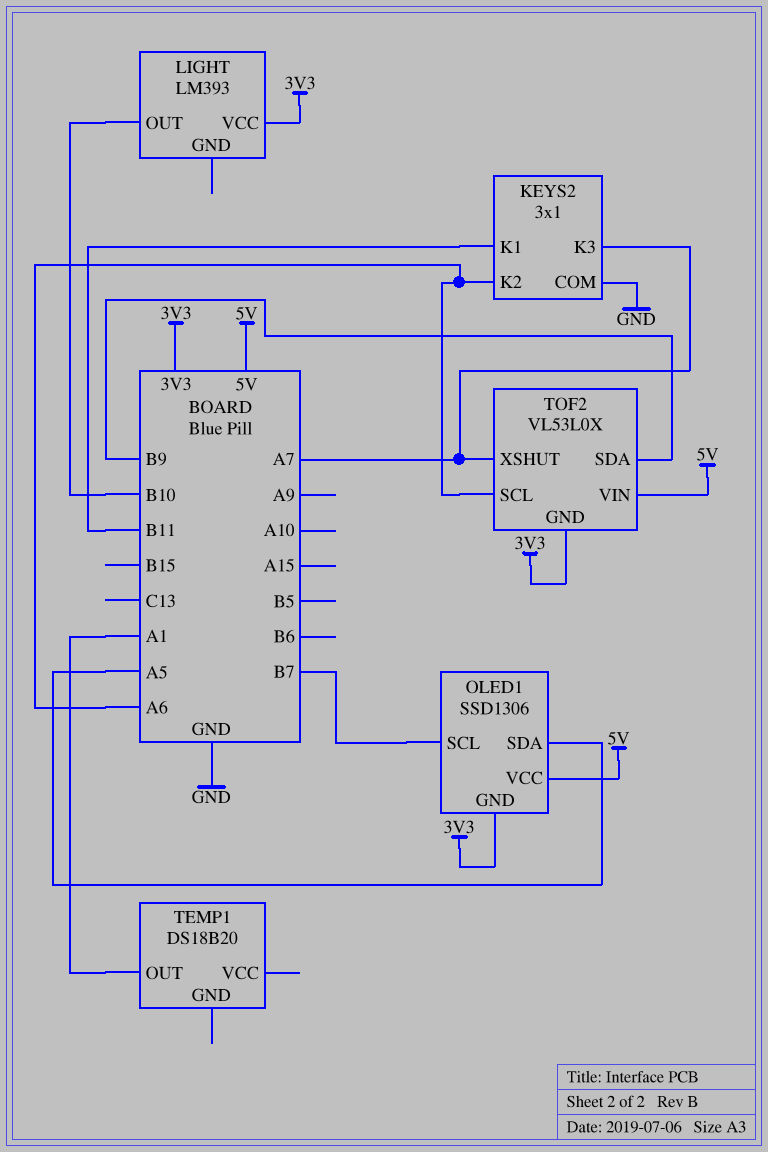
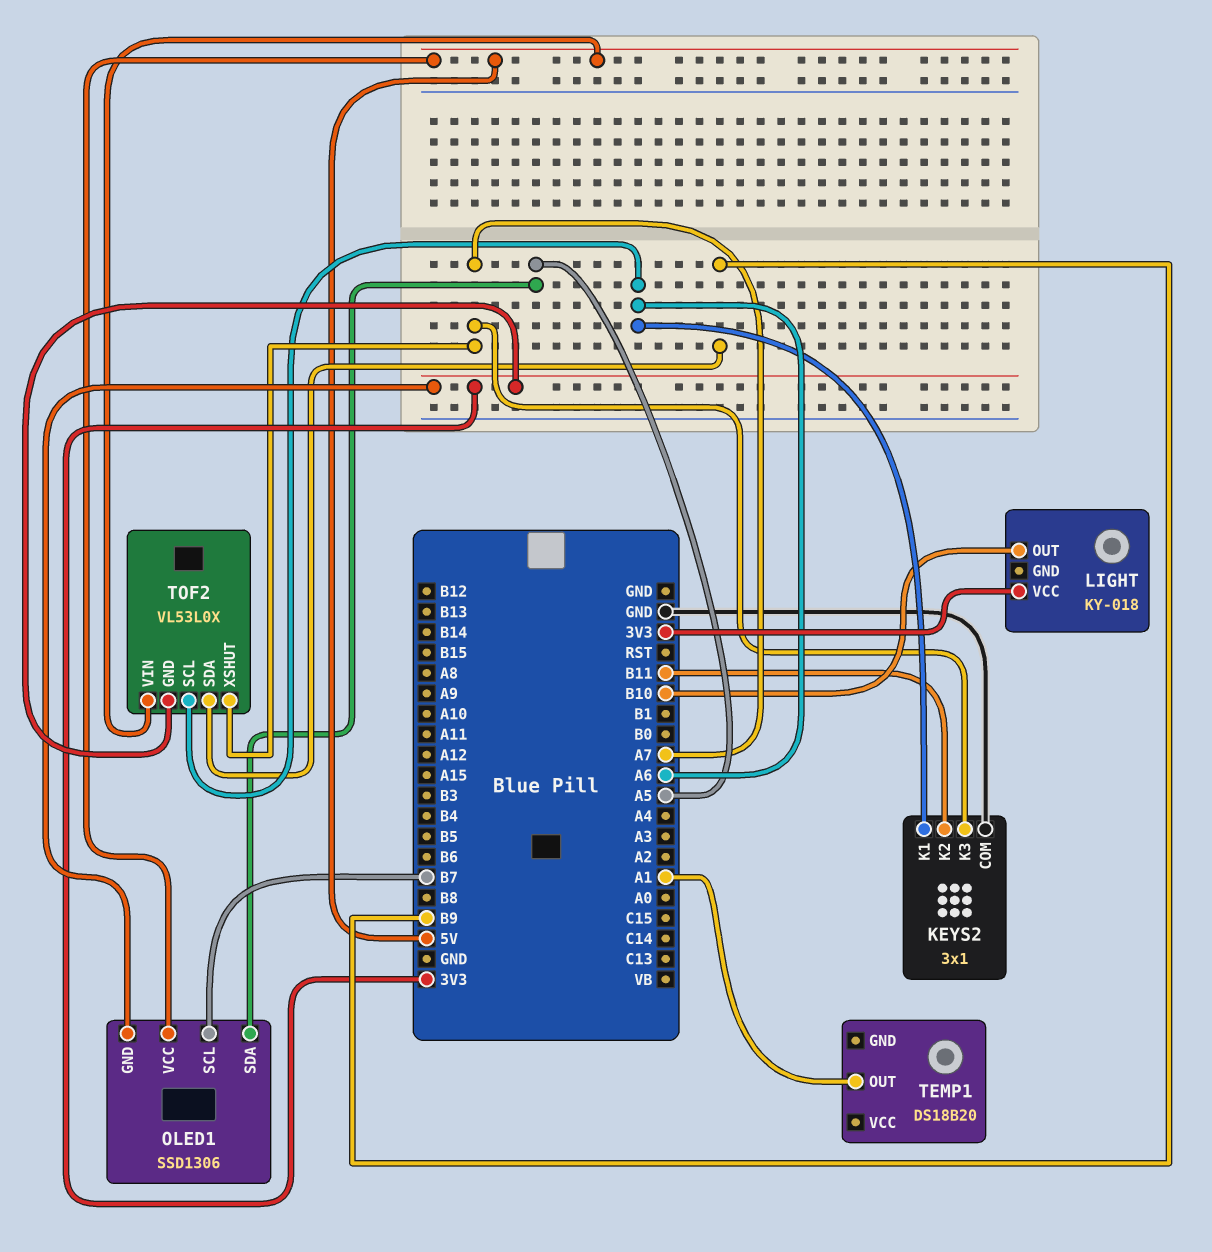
KEYS2 pin K1: B11 -> A6
KEYS2 pin K2: A6 -> B11
LIGHT: LM393 -> KY-018

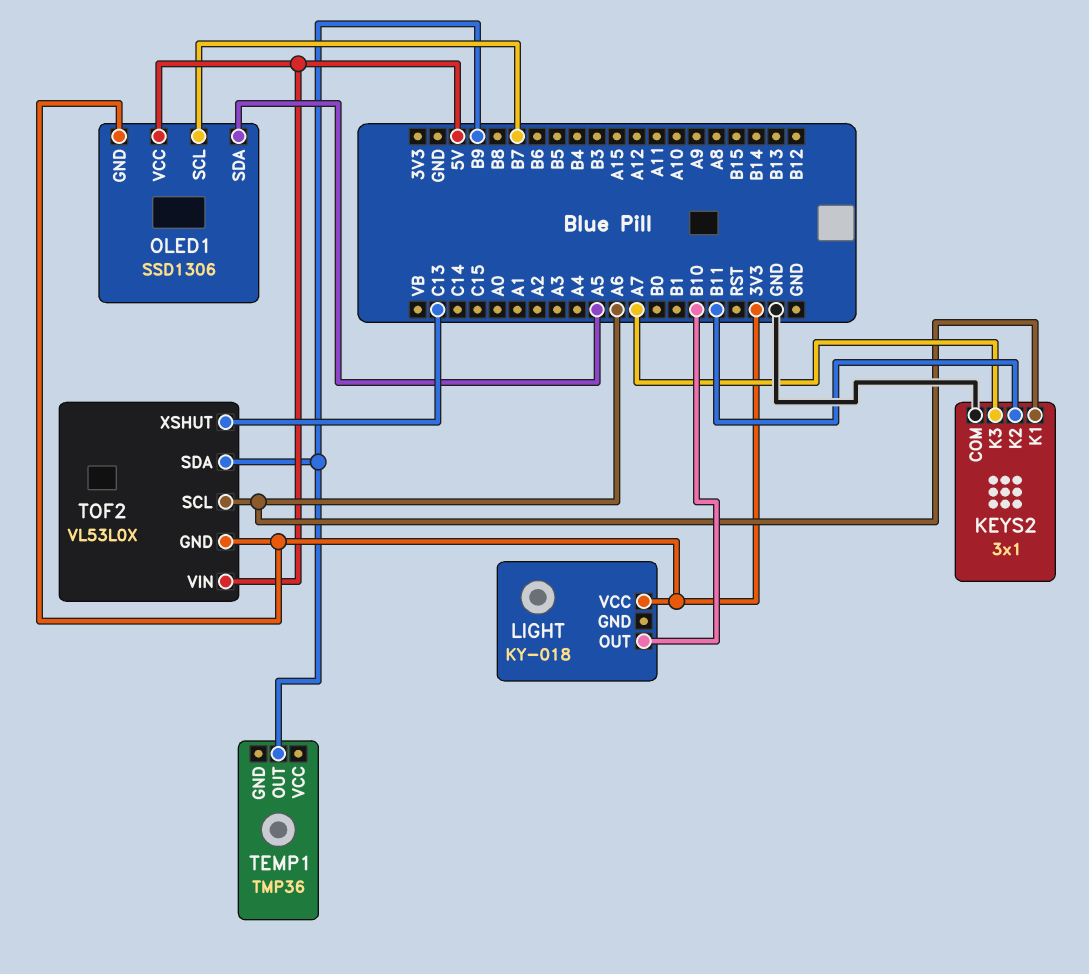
TEMP1: DS18B20 -> TMP36
TEMP1 pin OUT: A1 -> B9
TOF2 pin XSHUT: A7 -> C13

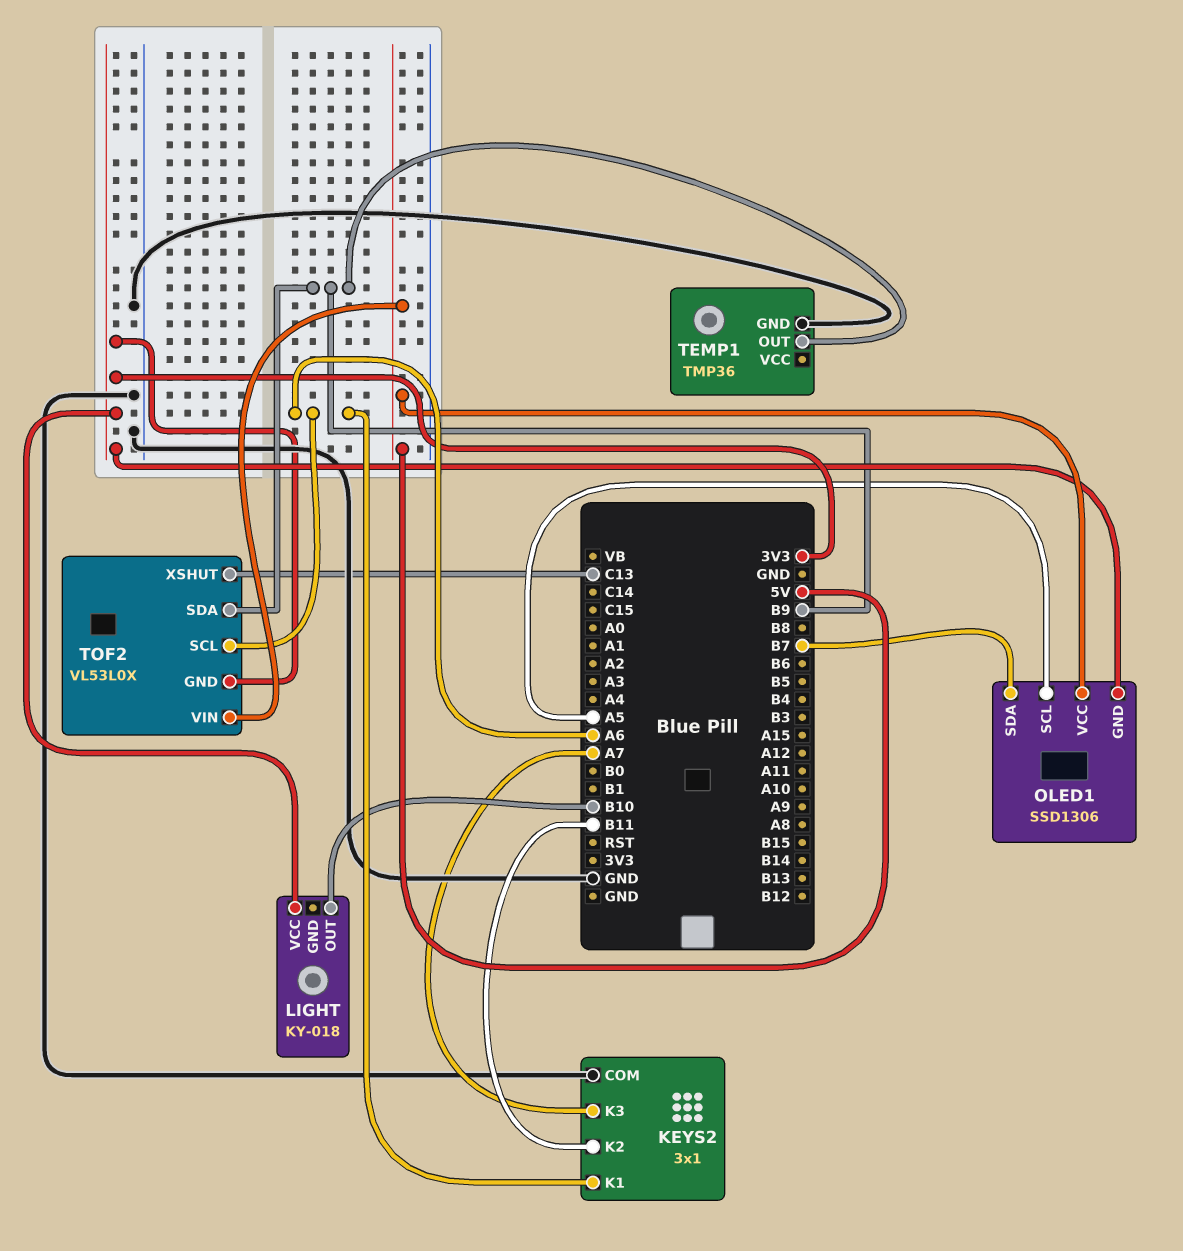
OLED1 pin SCL: B7 -> A5
OLED1 pin SDA: A5 -> B7
TEMP1 pin GND: none -> GND

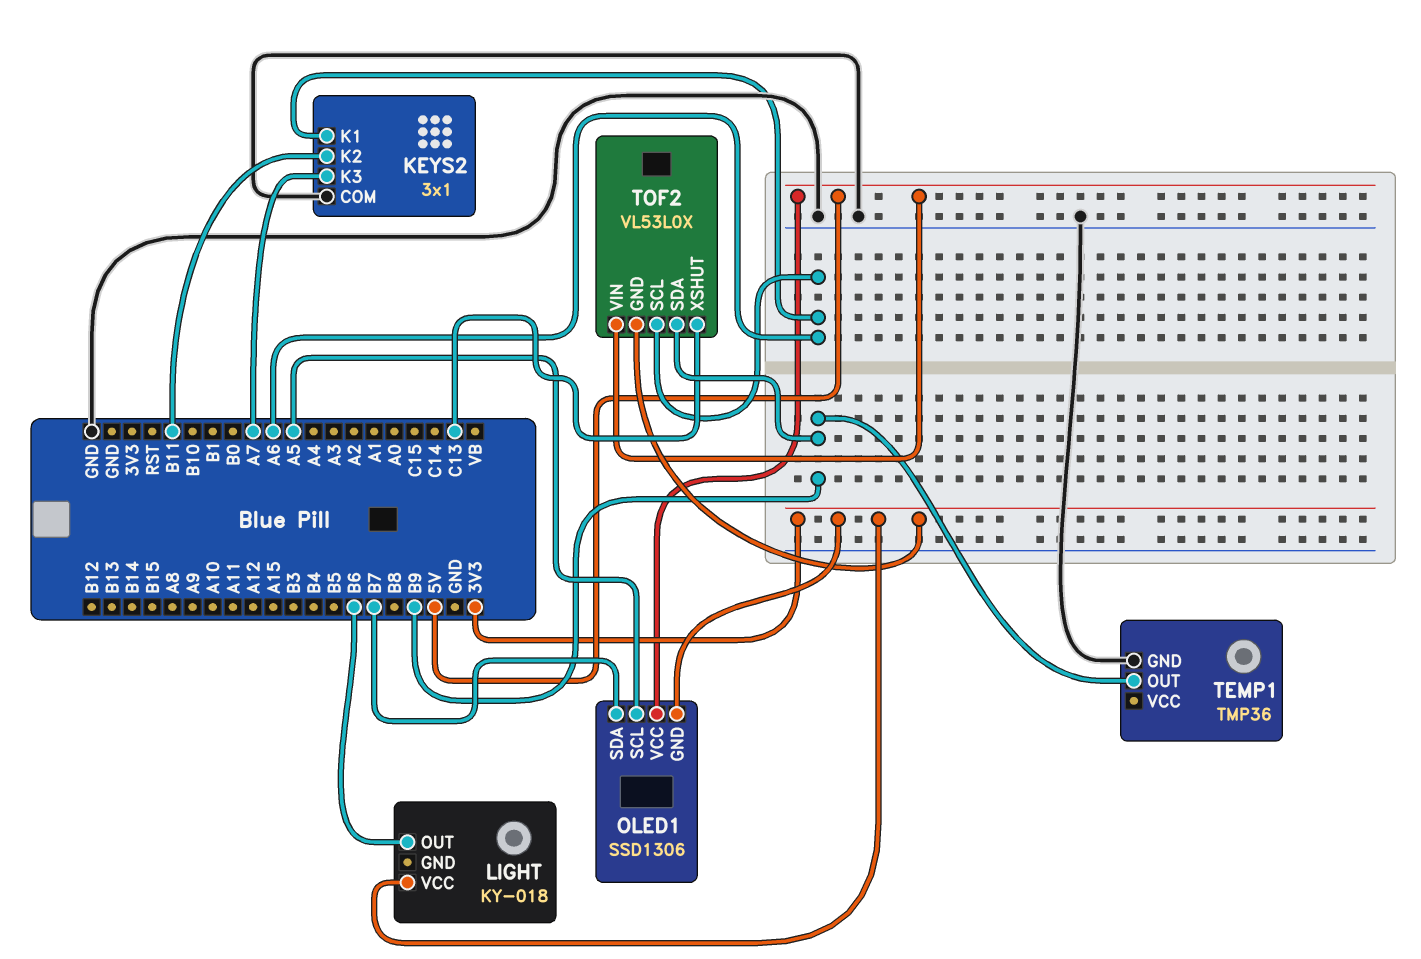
LIGHT pin OUT: B10 -> B6

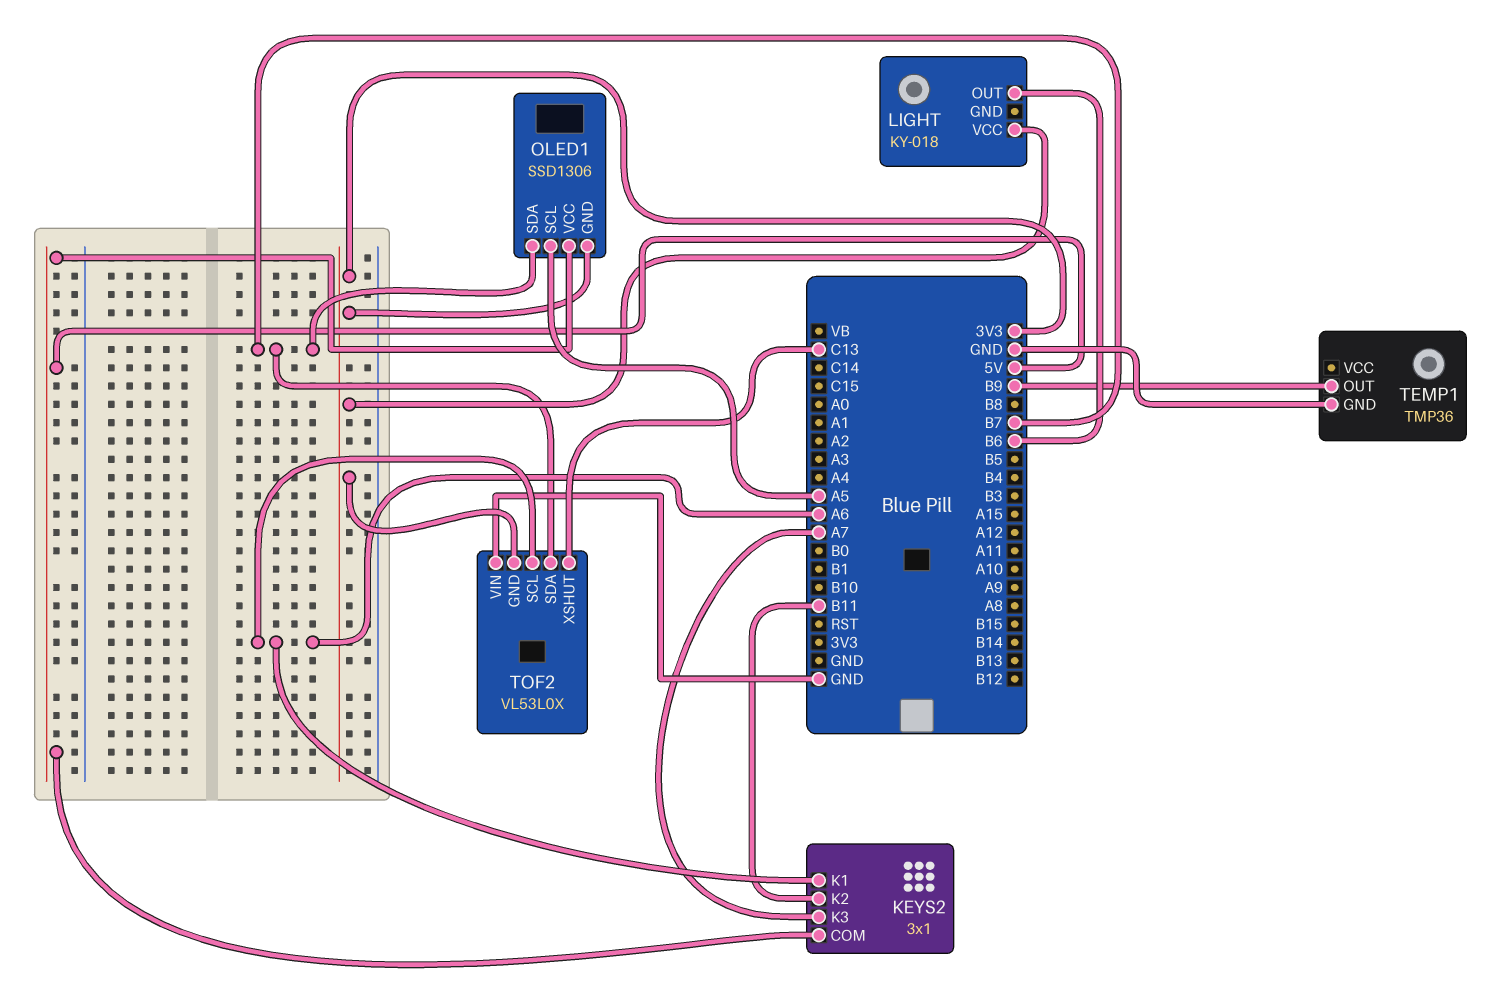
KEYS2 pin COM: GND -> 5V
TOF2 pin SDA: B9 -> B7
TOF2 pin VIN: 5V -> GND

